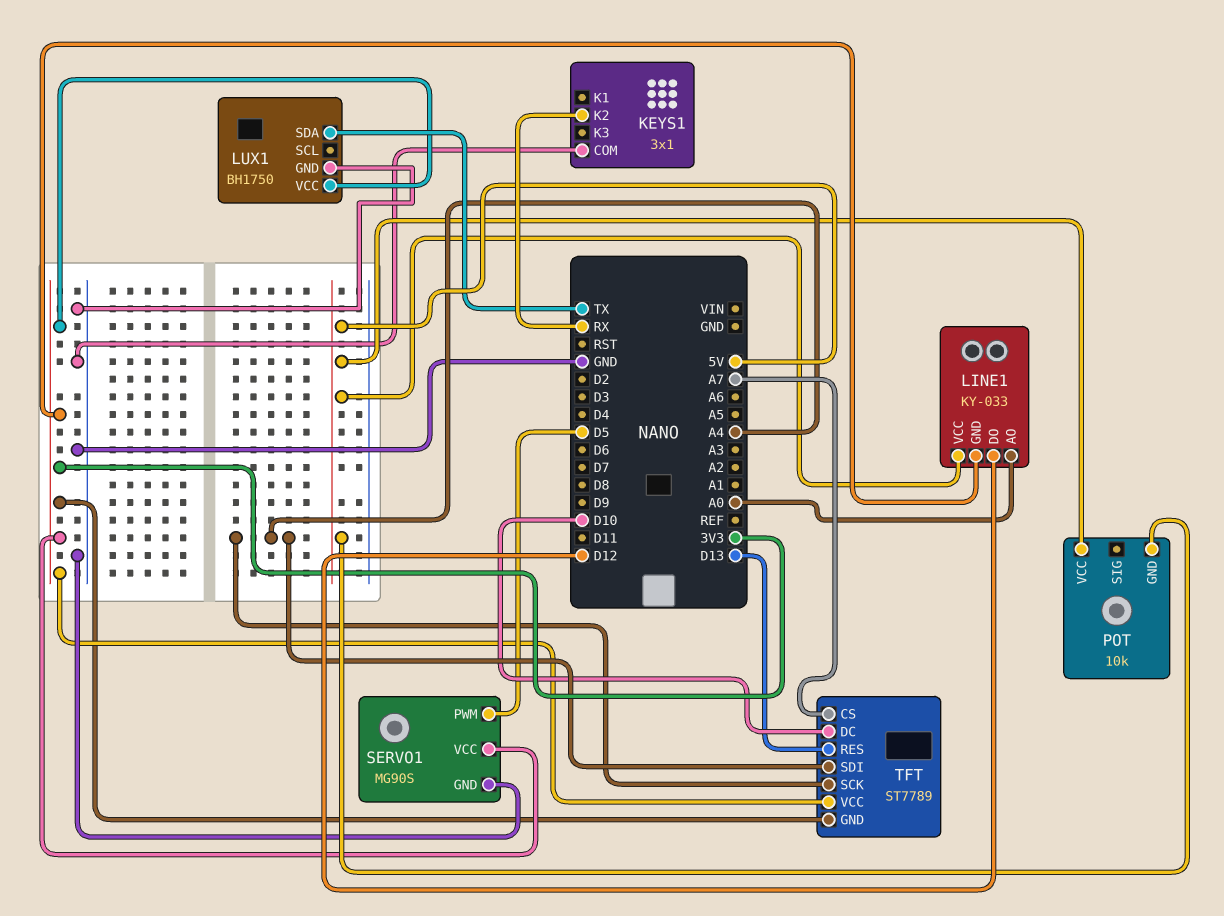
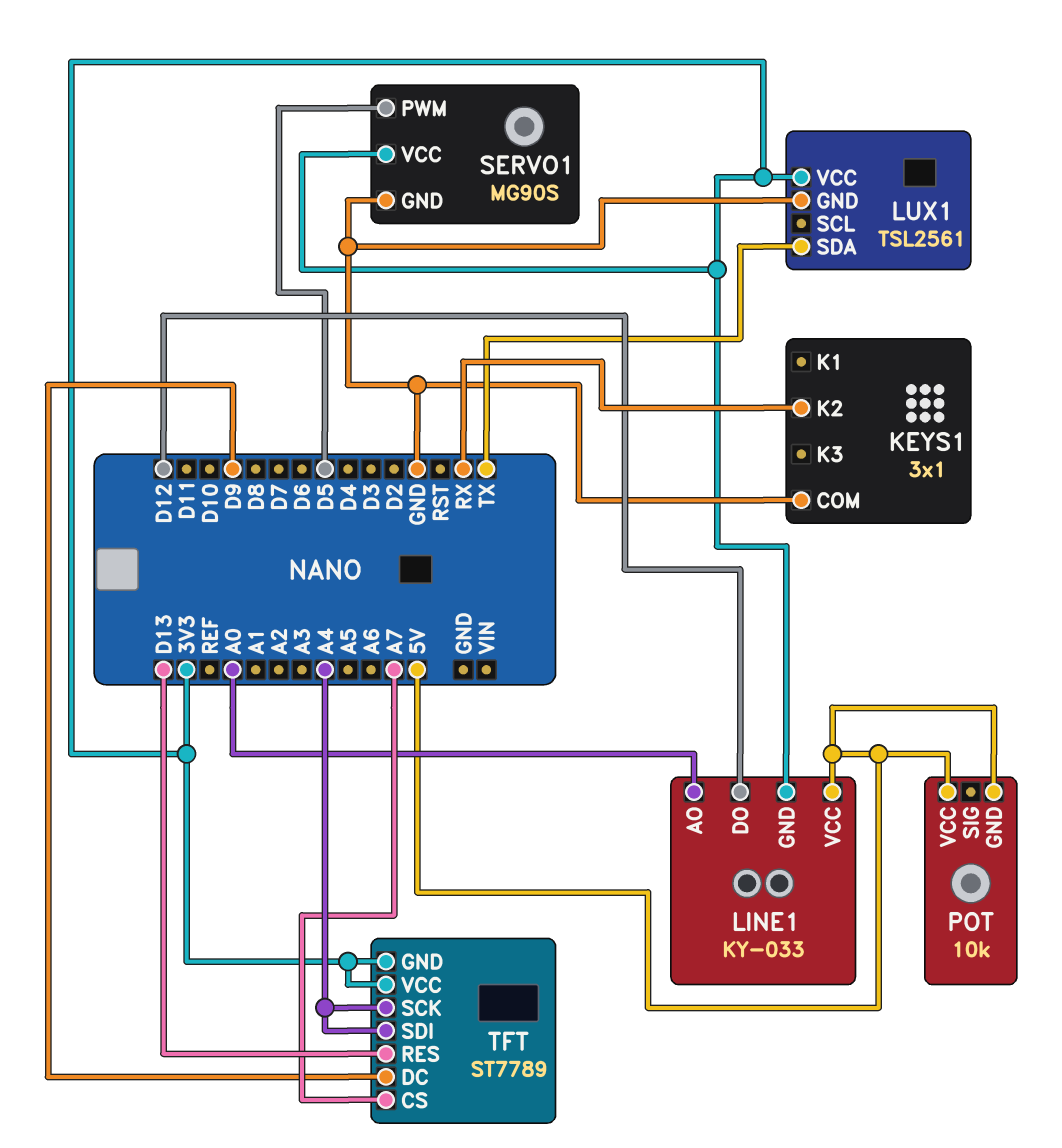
LUX1: BH1750 -> TSL2561
TFT pin DC: D10 -> D9

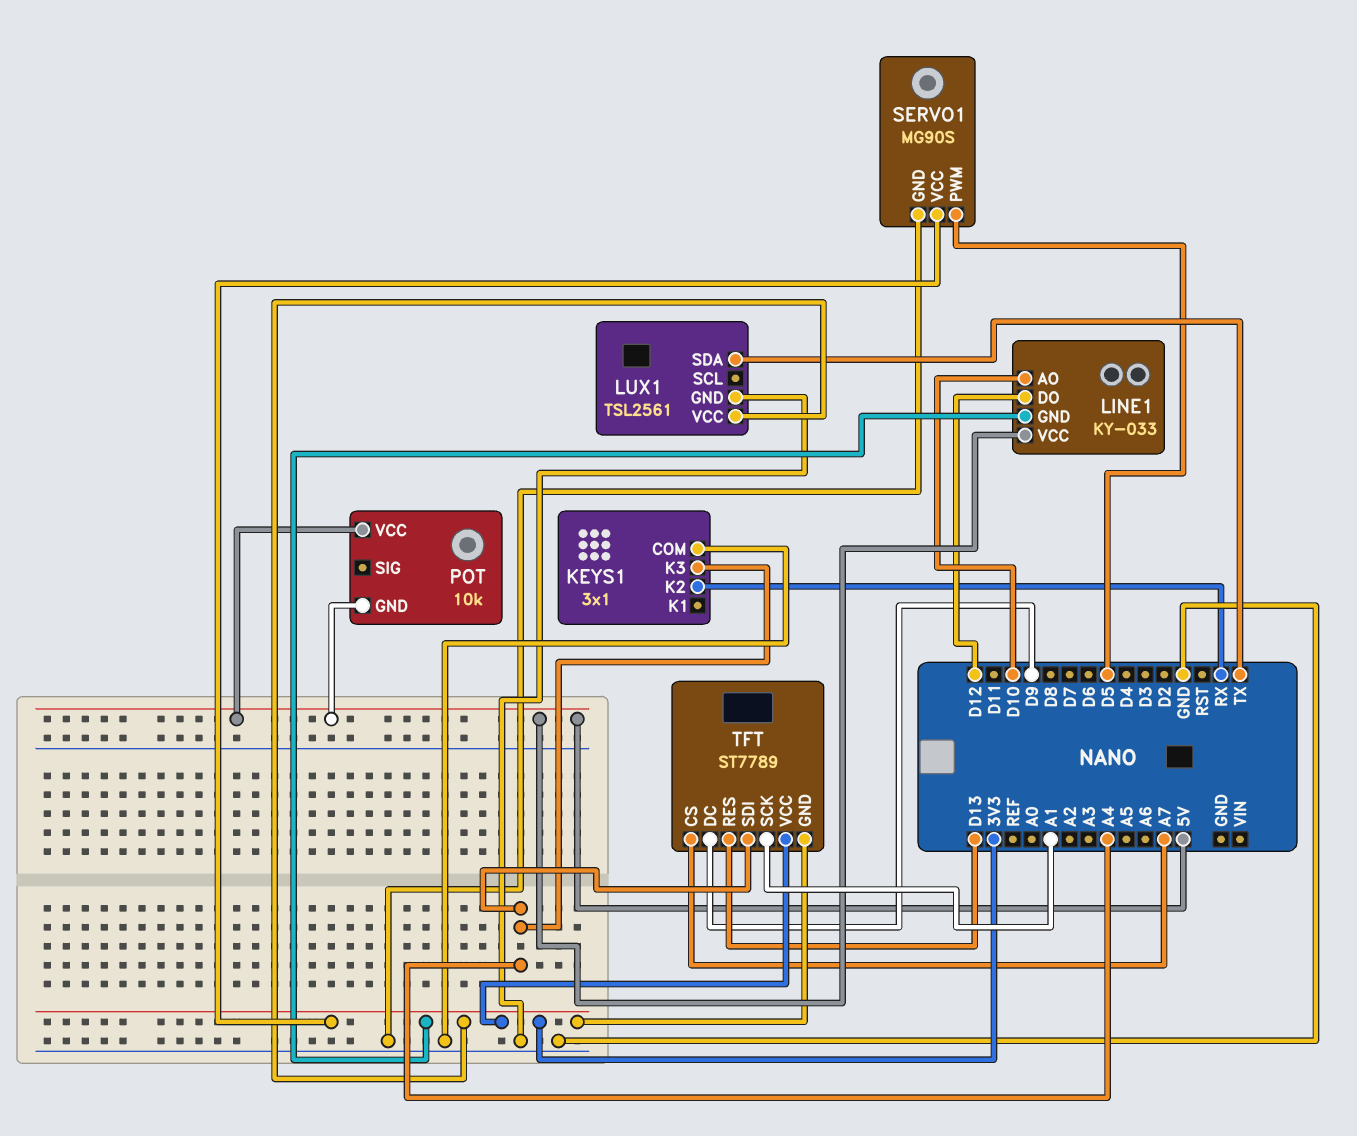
KEYS1 pin K3: none -> A4
LINE1 pin AO: A0 -> D10
TFT pin SCK: A4 -> A1

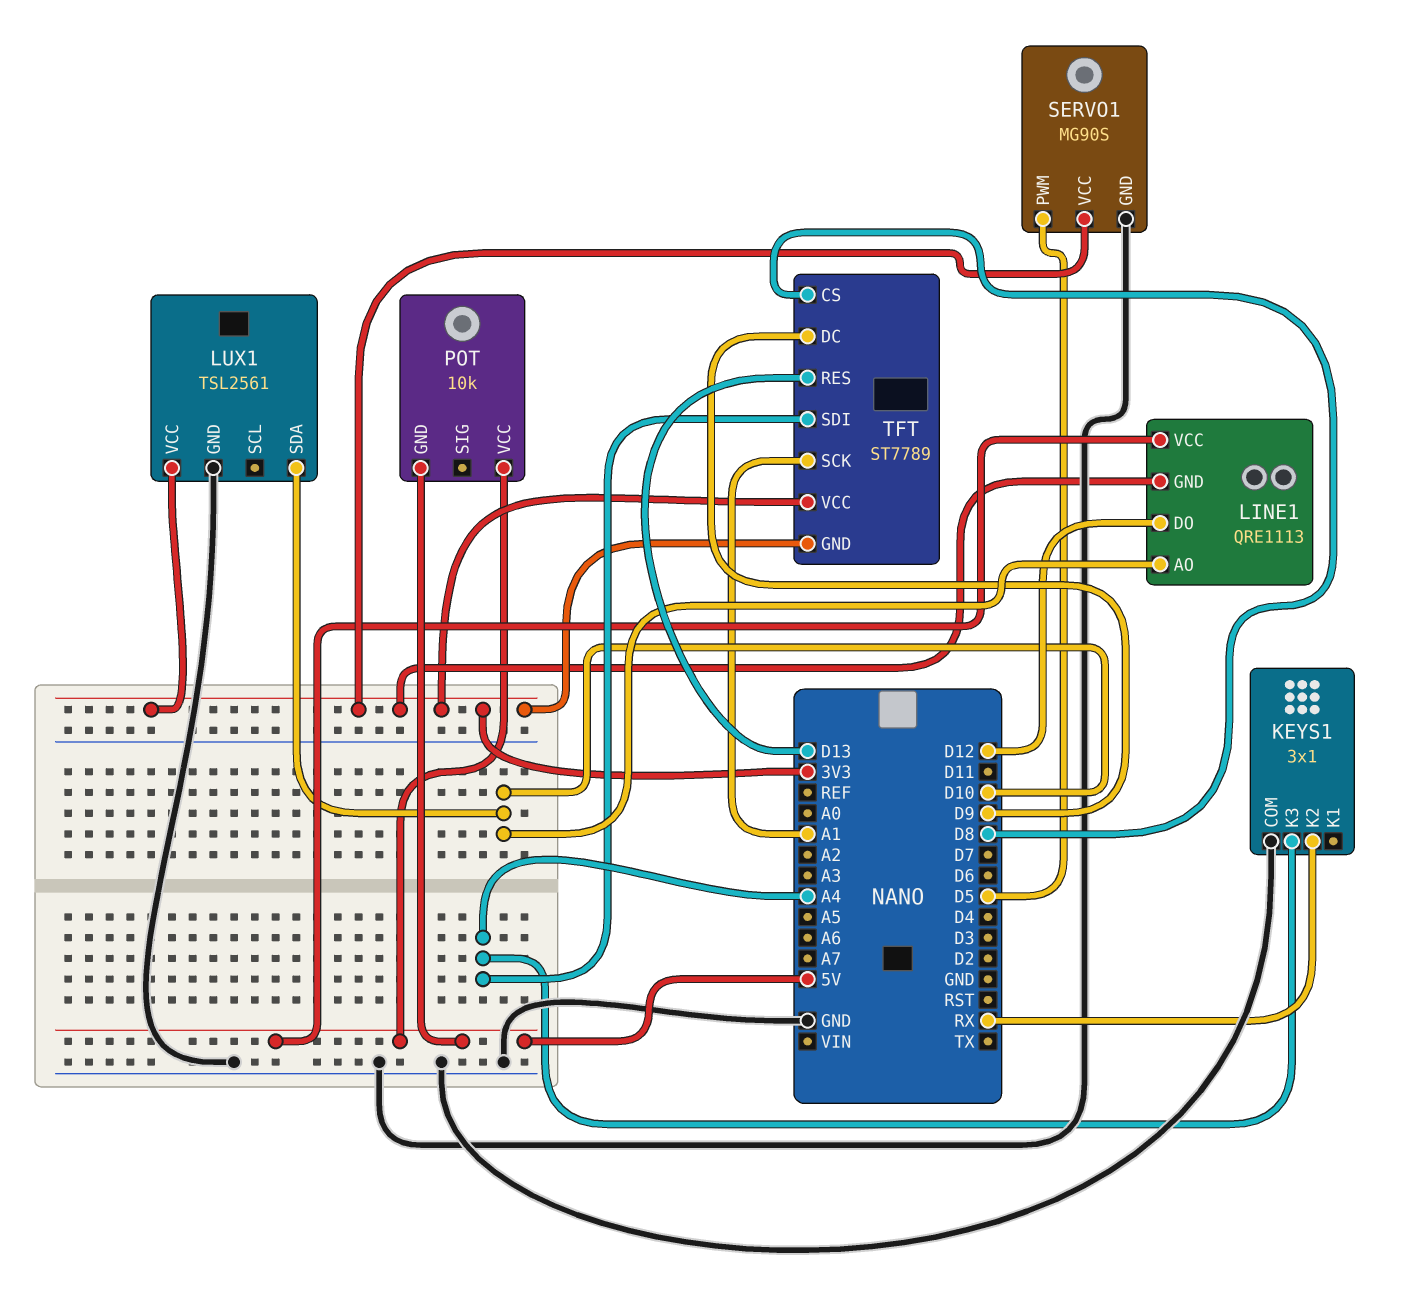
LINE1: KY-033 -> QRE1113
LUX1 pin SDA: TX -> D10
TFT pin CS: A7 -> D8

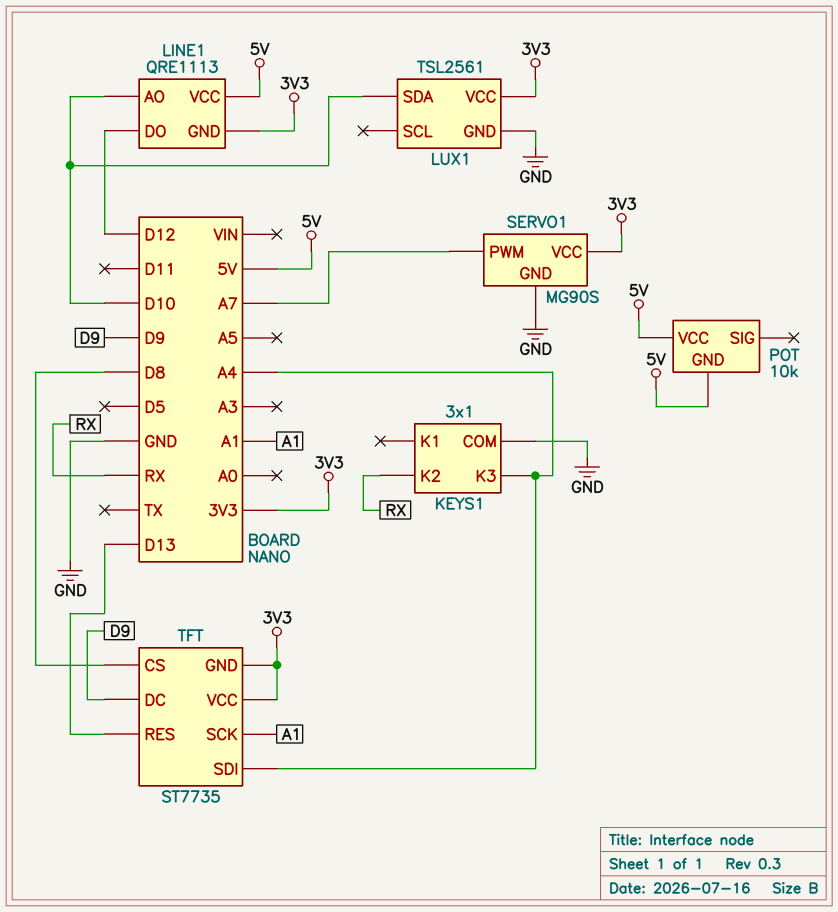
SERVO1 pin PWM: D5 -> A7
TFT: ST7789 -> ST7735

